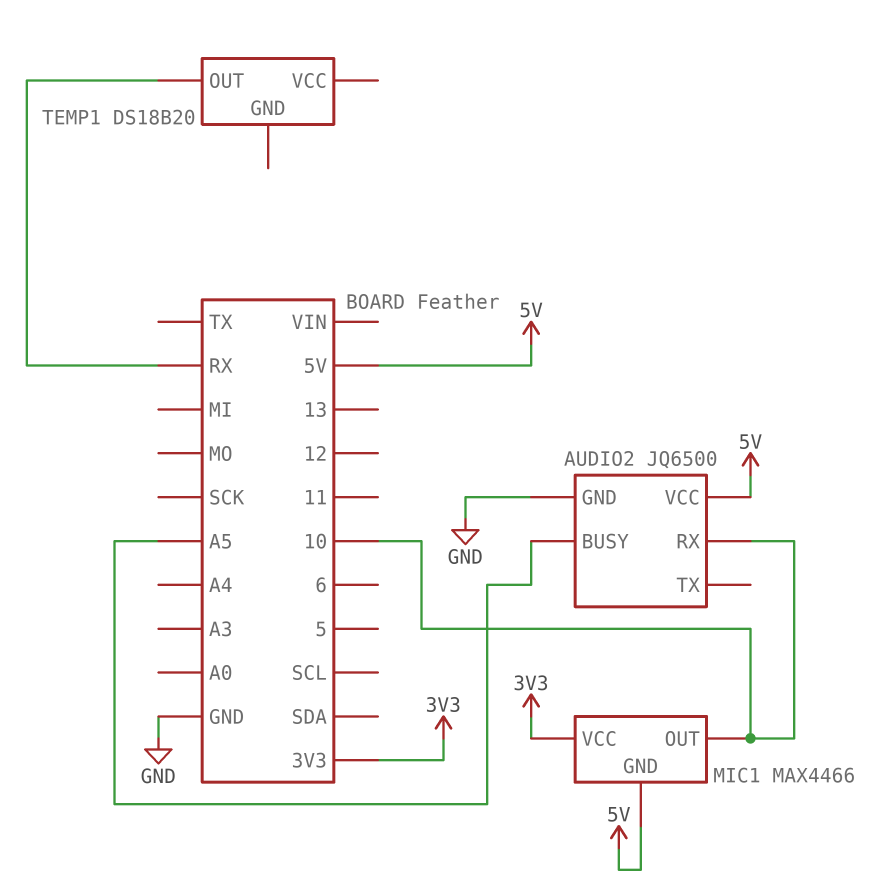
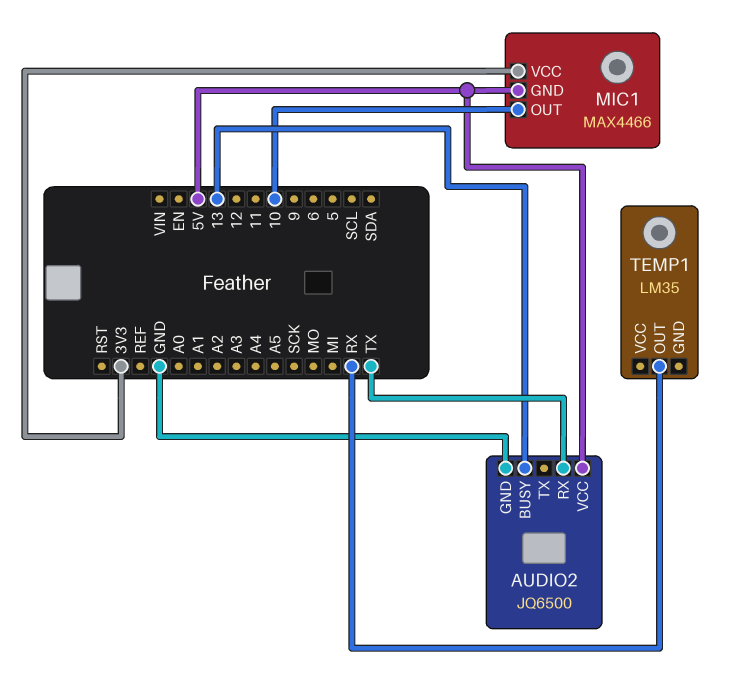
AUDIO2 pin BUSY: A5 -> 13
AUDIO2 pin RX: 10 -> TX
TEMP1: DS18B20 -> LM35

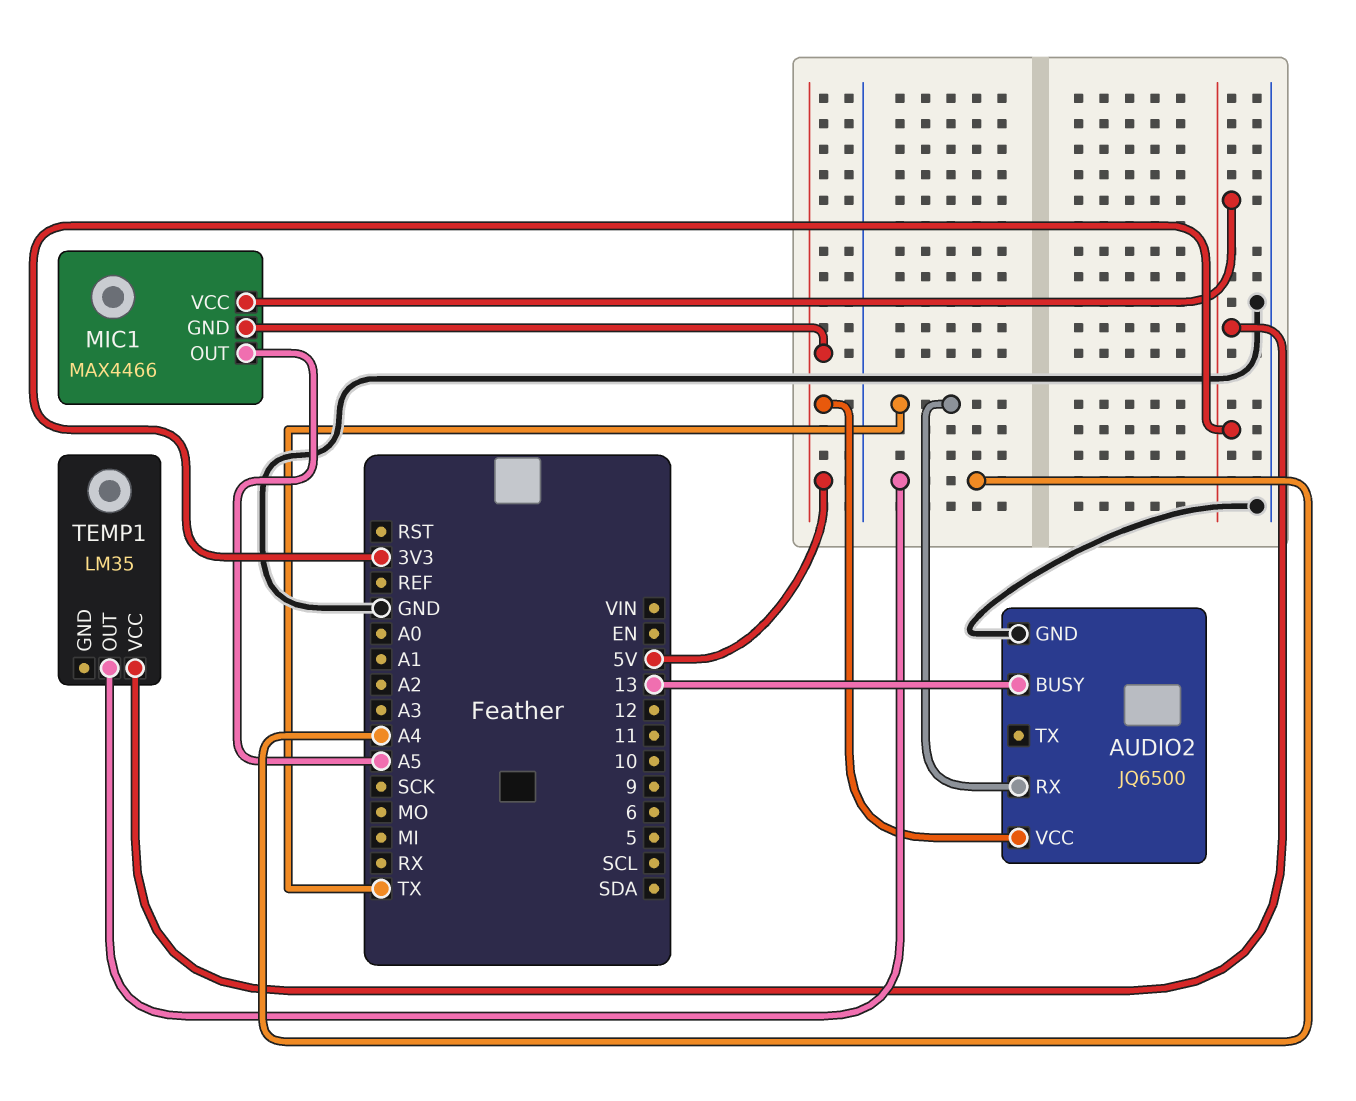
MIC1 pin OUT: 10 -> A5
TEMP1 pin OUT: RX -> A4
TEMP1 pin VCC: none -> 3V3

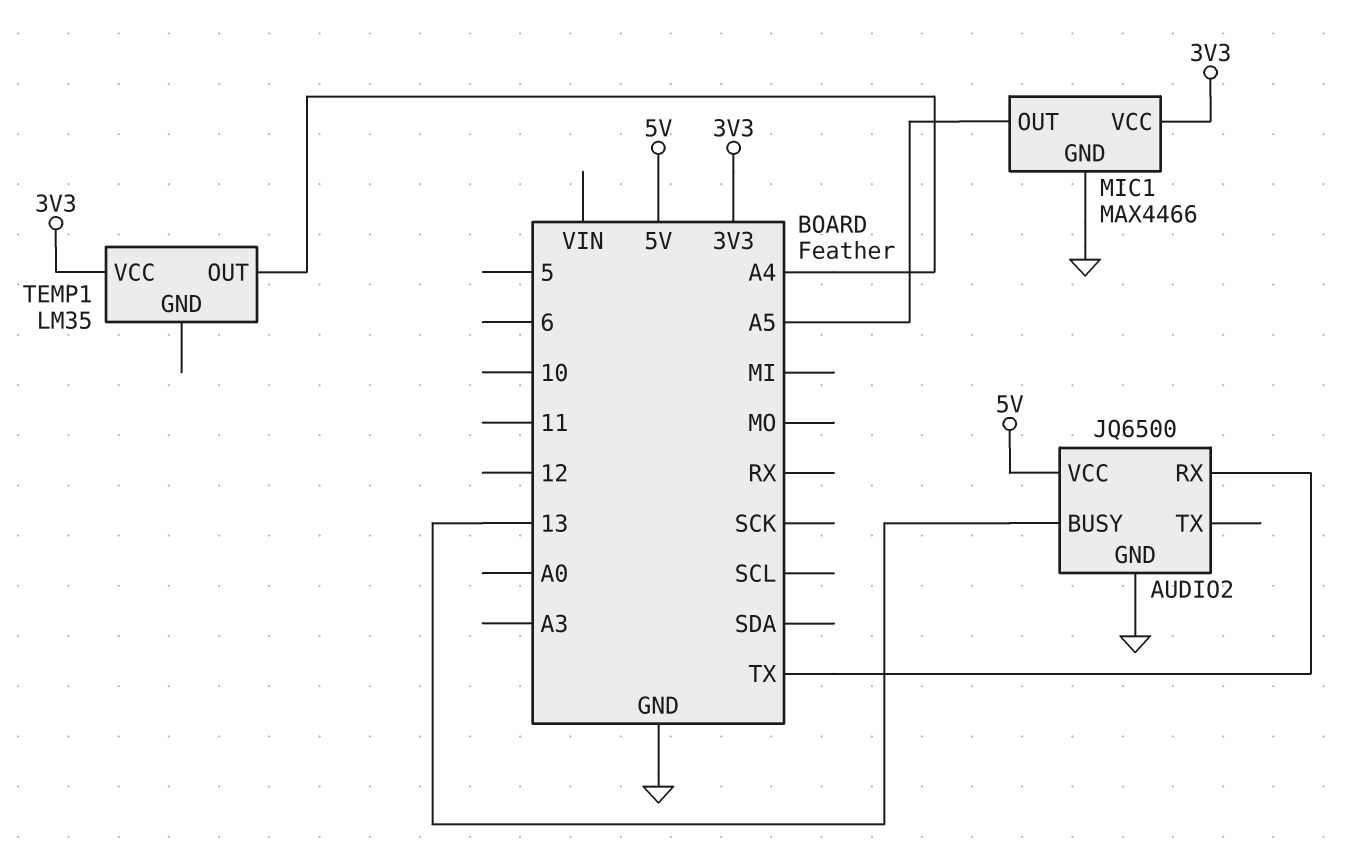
MIC1 pin GND: 5V -> GND

